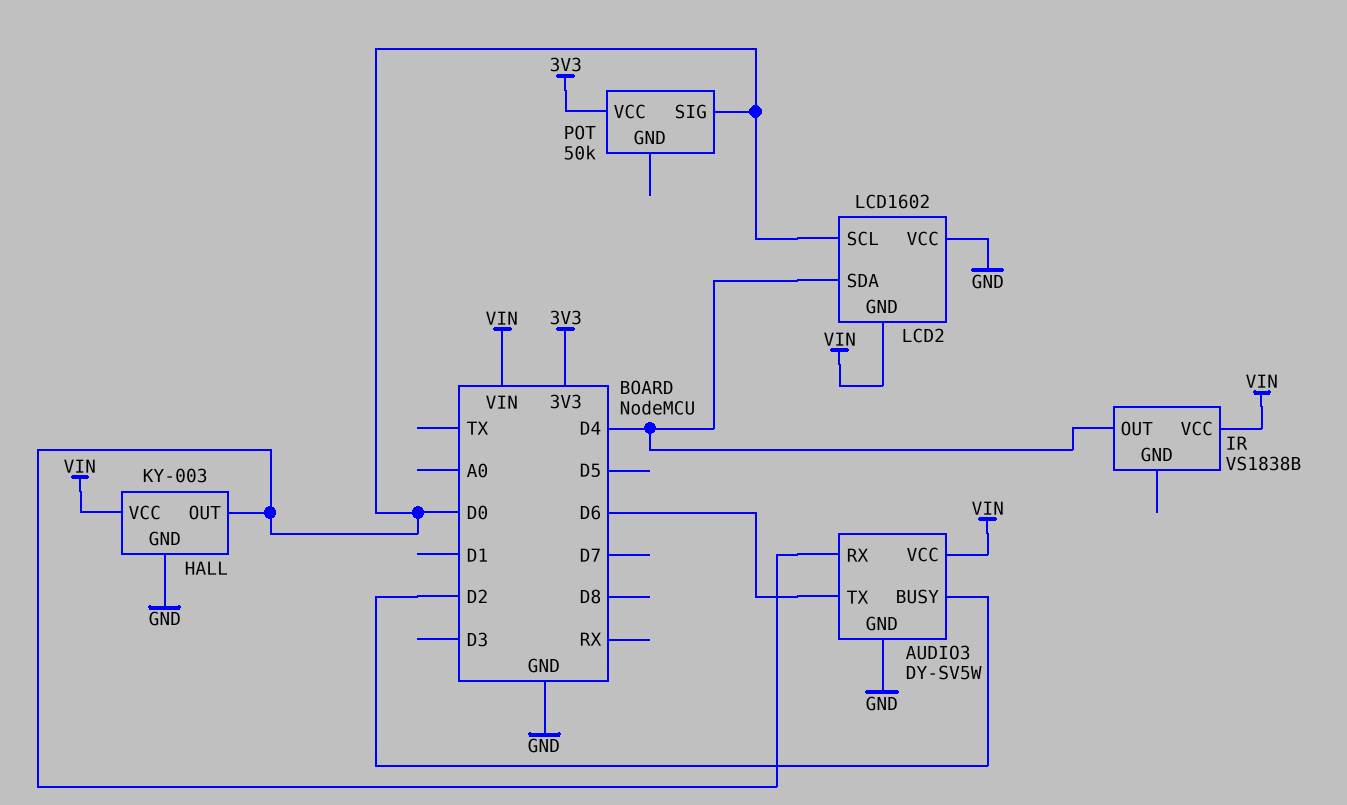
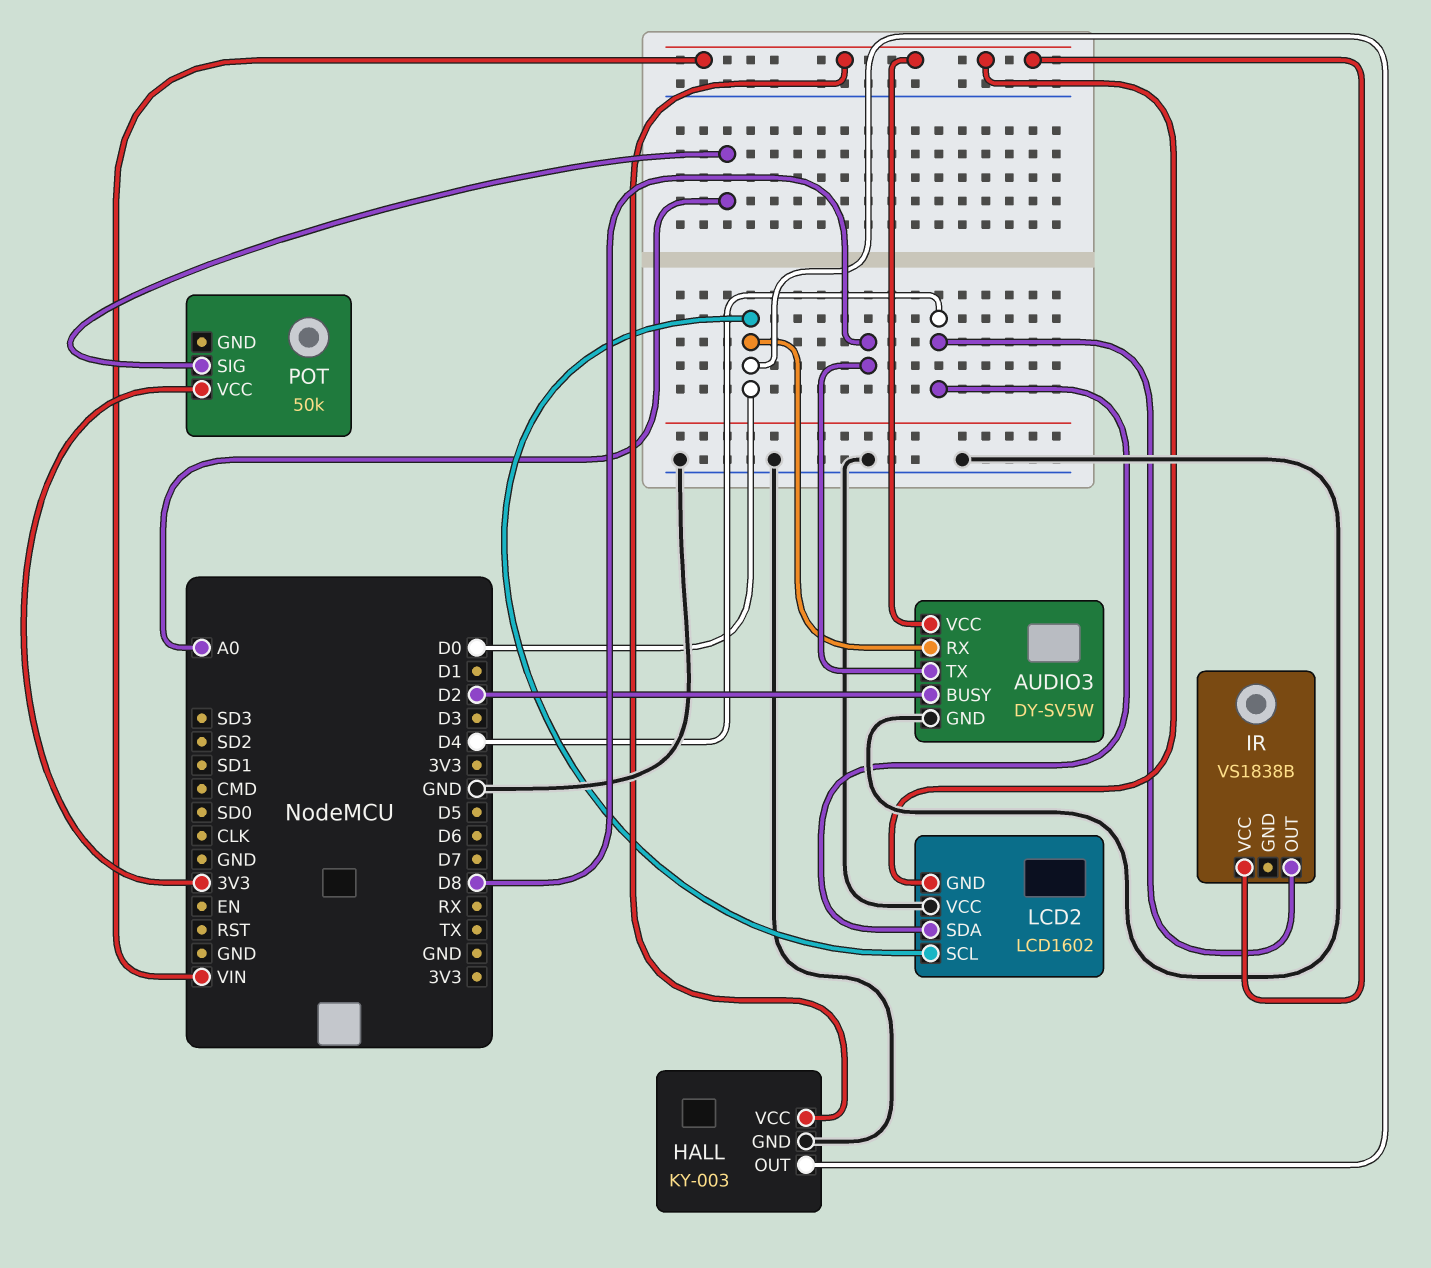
AUDIO3 pin TX: D6 -> D8
POT pin SIG: D0 -> A0

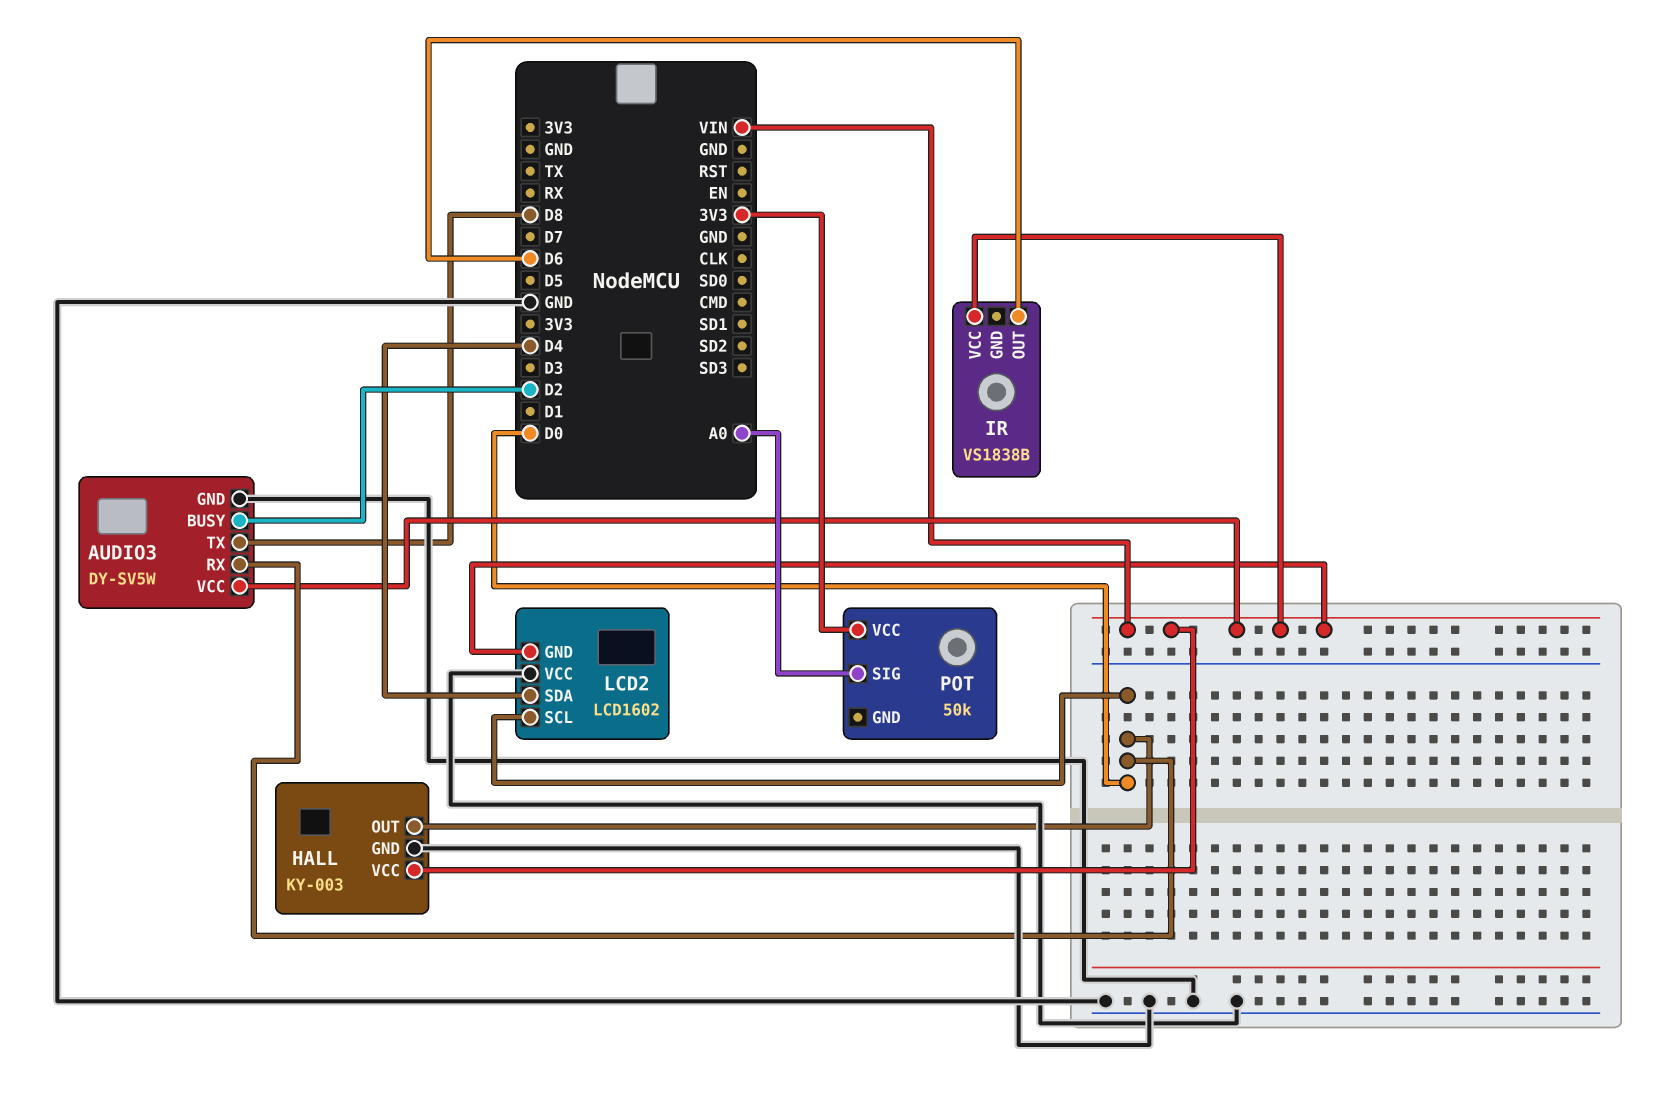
IR pin OUT: D4 -> D6

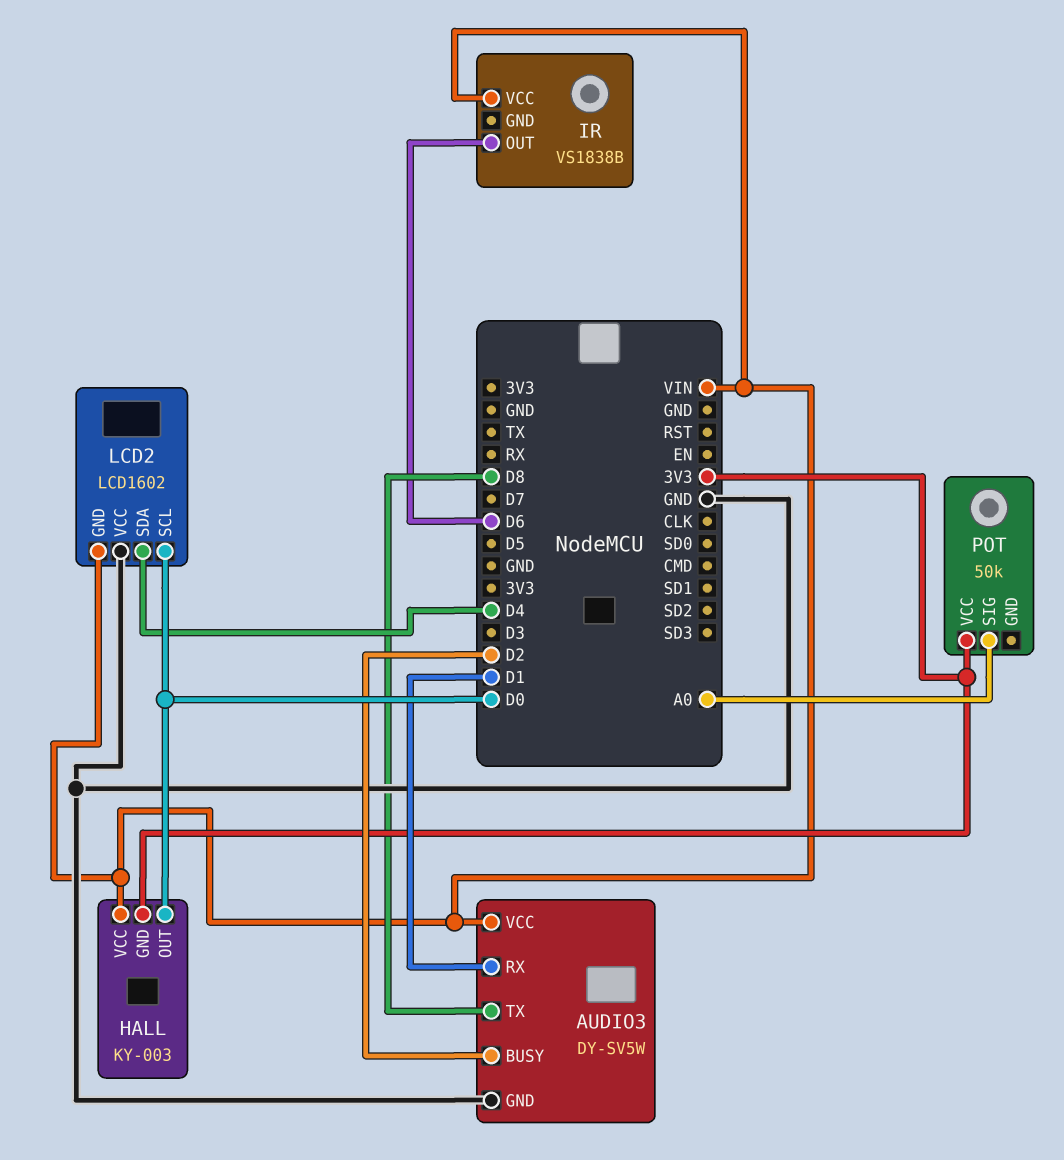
AUDIO3 pin RX: D0 -> D1
HALL pin GND: GND -> 3V3

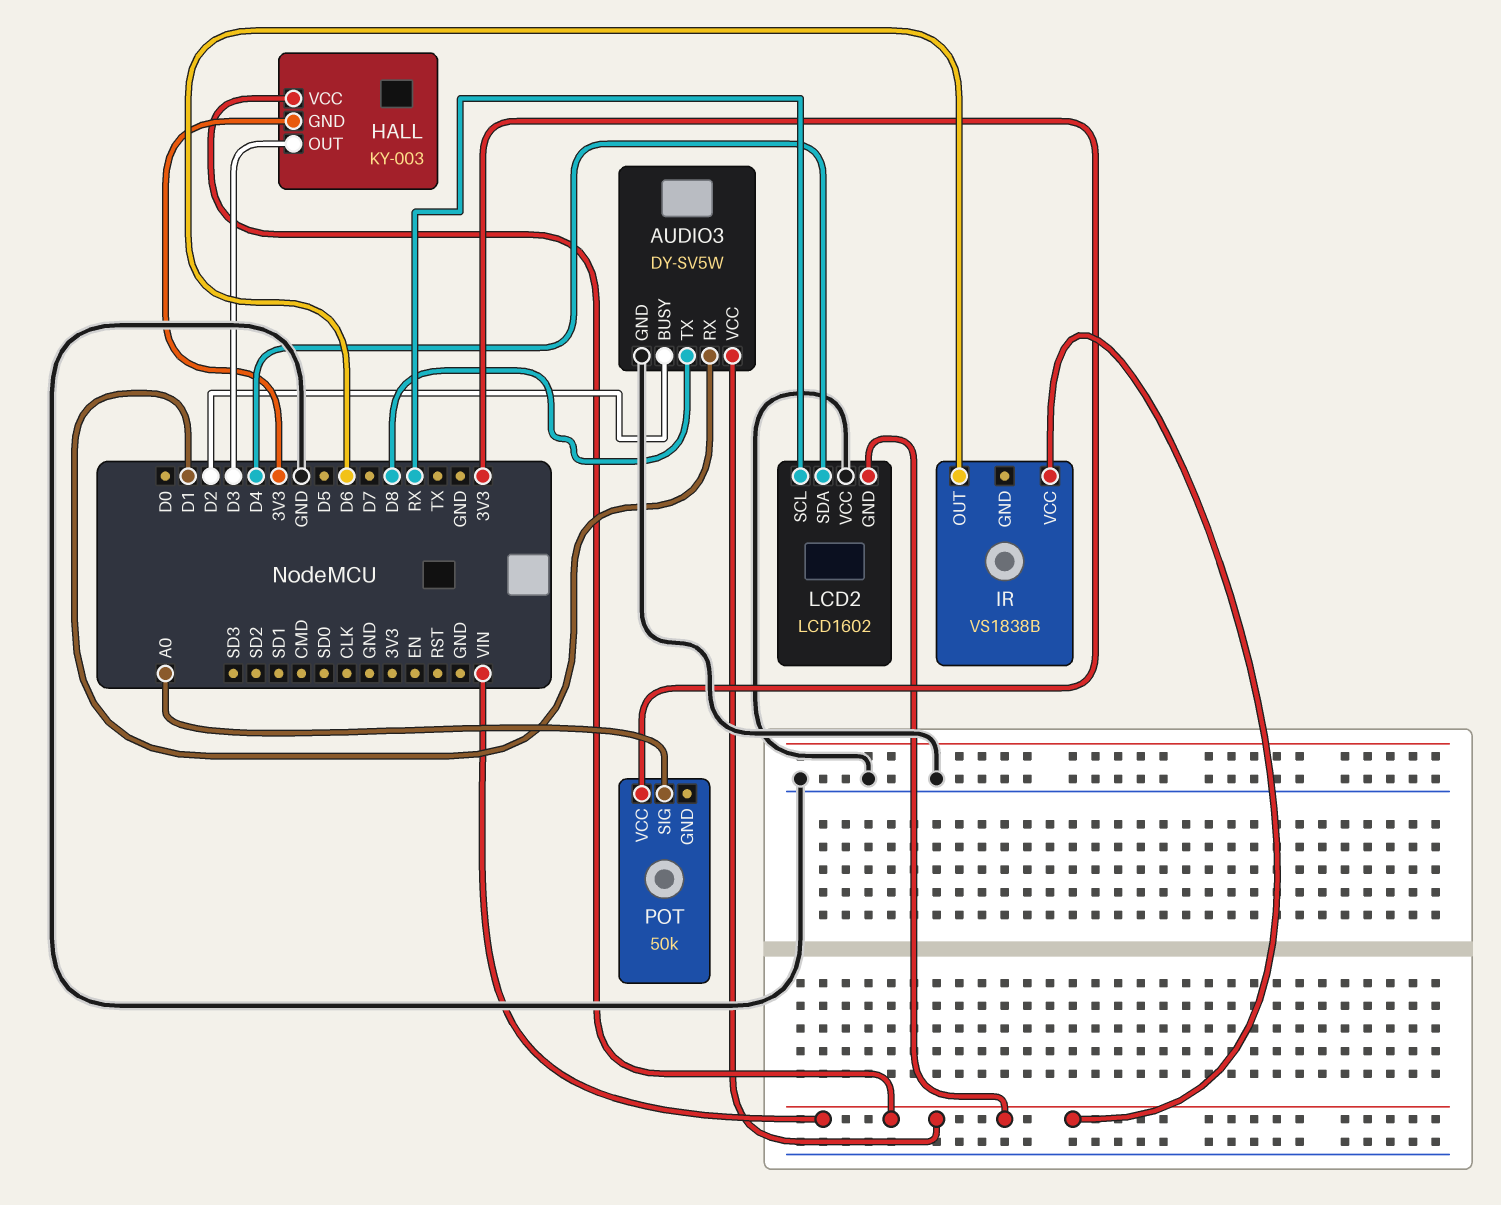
HALL pin OUT: D0 -> D3
LCD2 pin SCL: D0 -> RX

